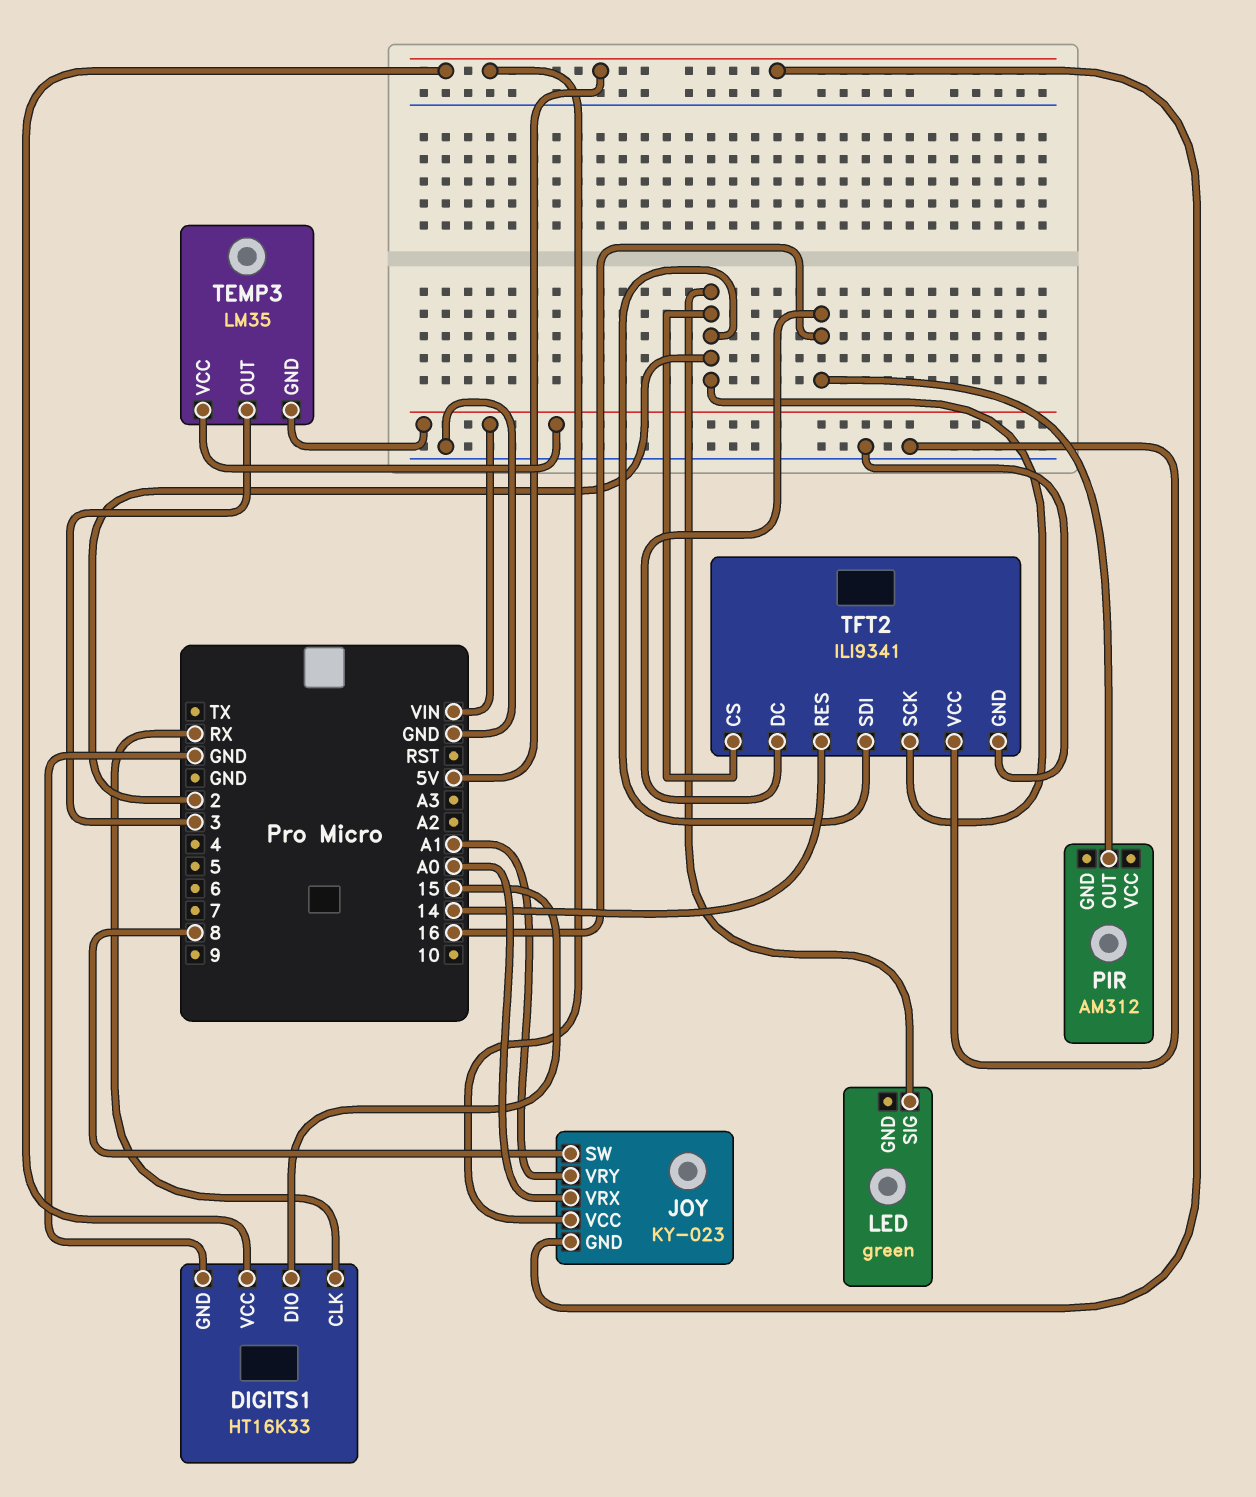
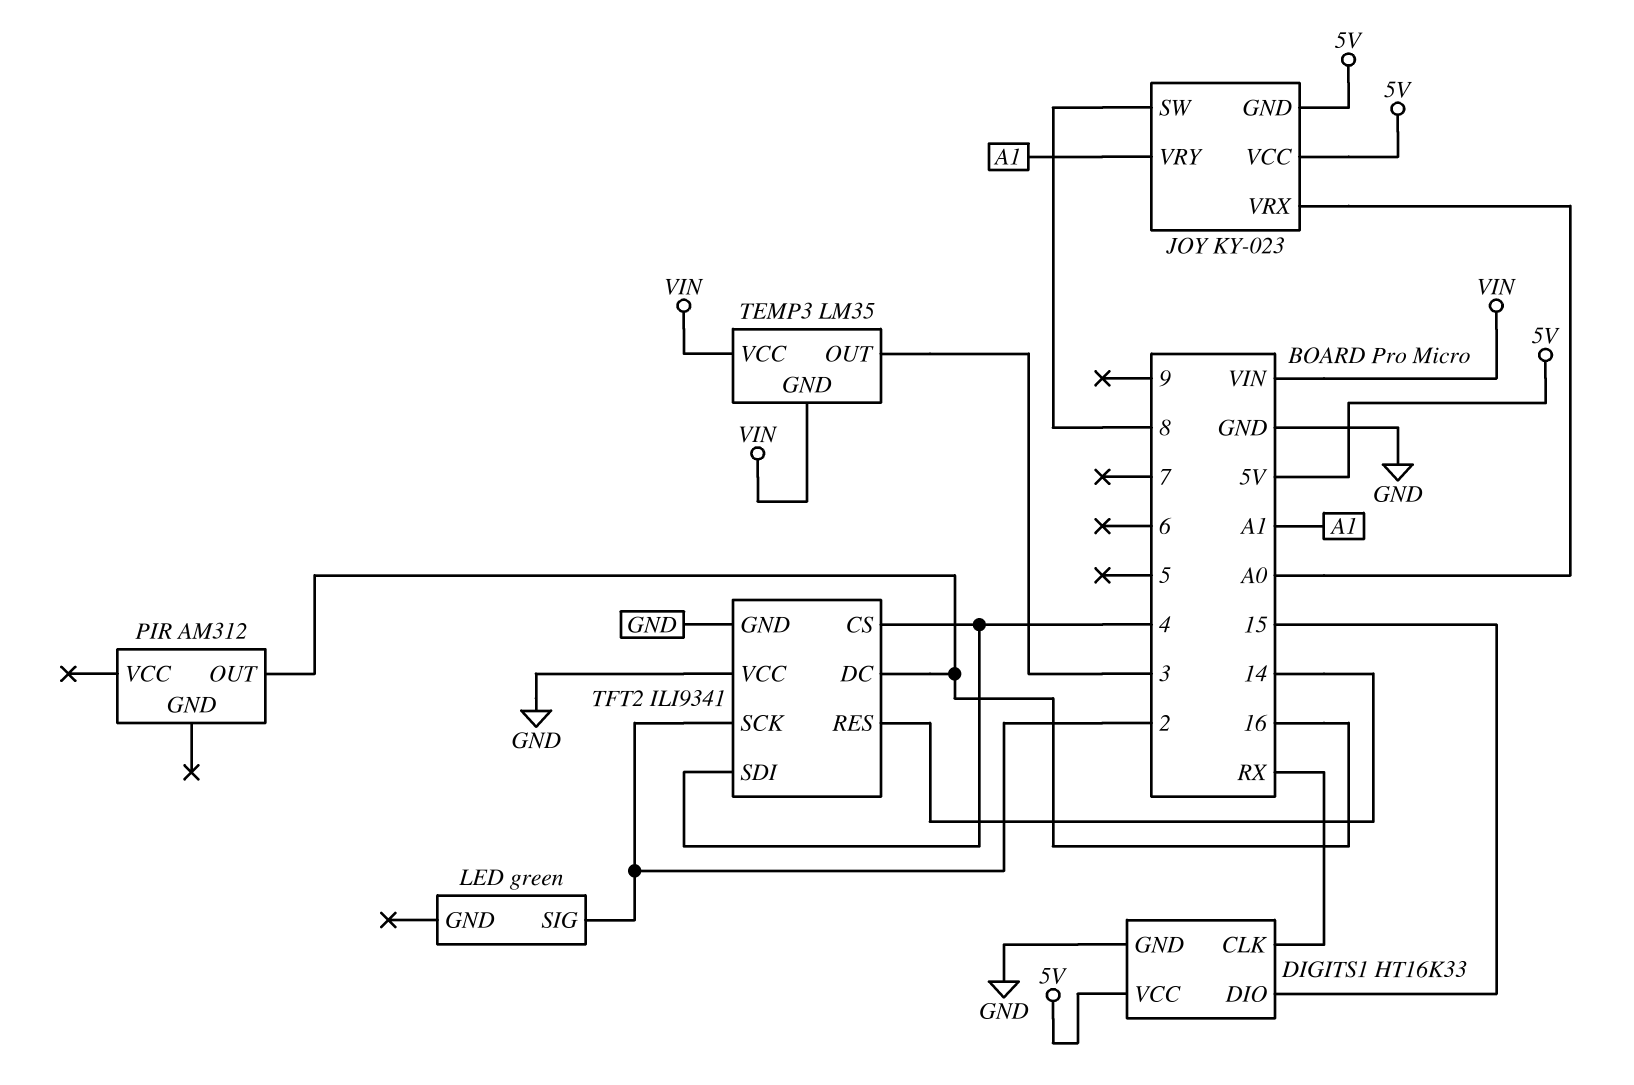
TFT2 pin CS: 2 -> 4
TFT2 pin SDI: 2 -> 4

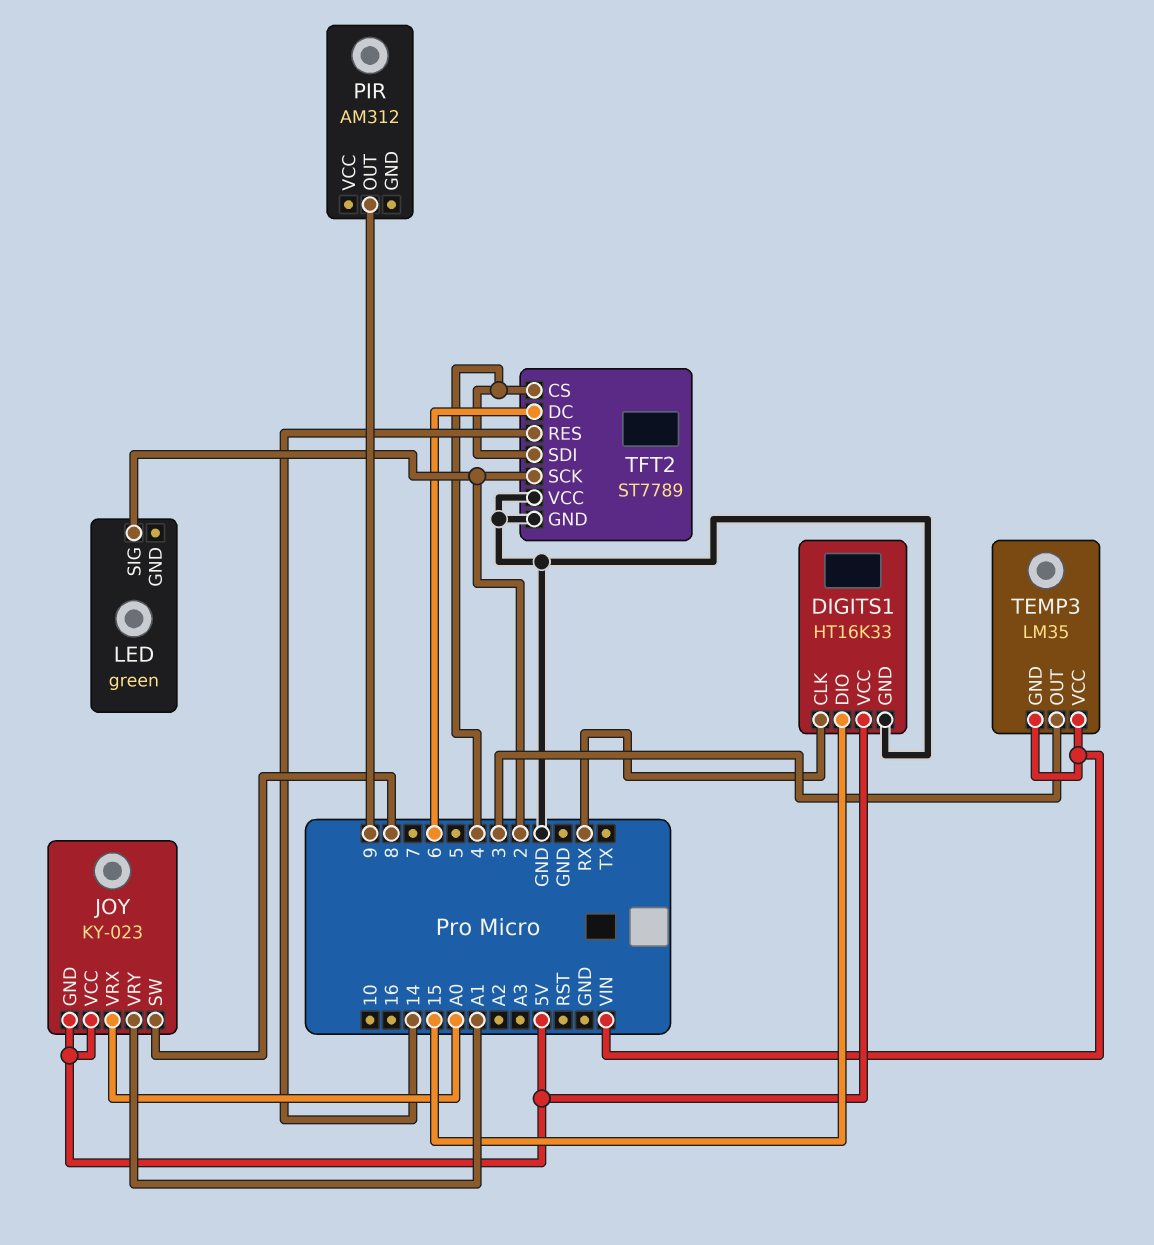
PIR pin OUT: 16 -> 9
TFT2: ILI9341 -> ST7789
TFT2 pin DC: 16 -> 6

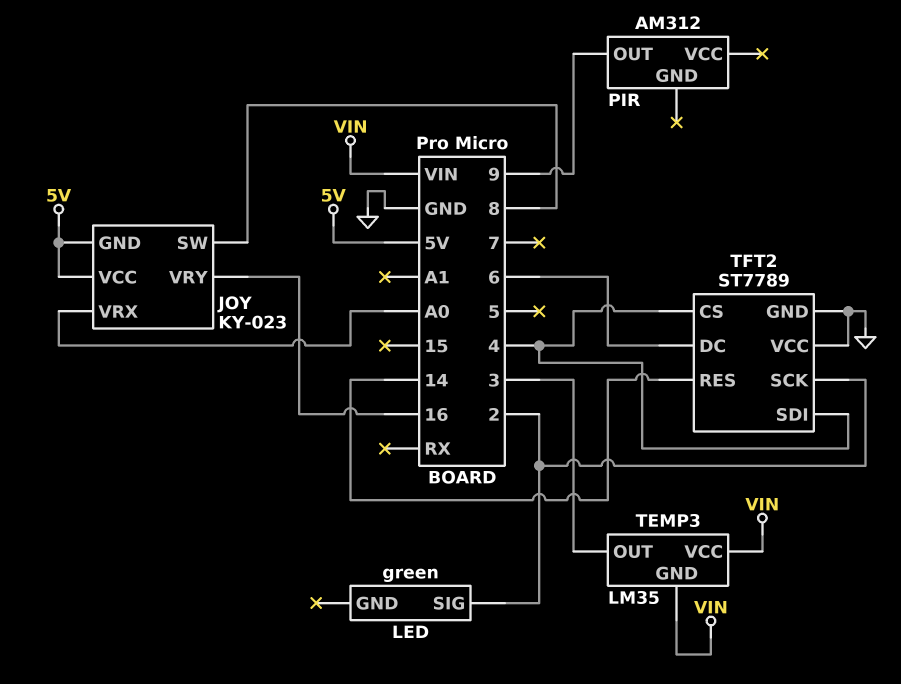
DIGITS1: HT16K33 -> none
DIGITS1 pin CLK: RX -> none
DIGITS1 pin DIO: 15 -> none
DIGITS1 pin GND: GND -> none
DIGITS1 pin VCC: 5V -> none
JOY pin VRY: A1 -> 16

